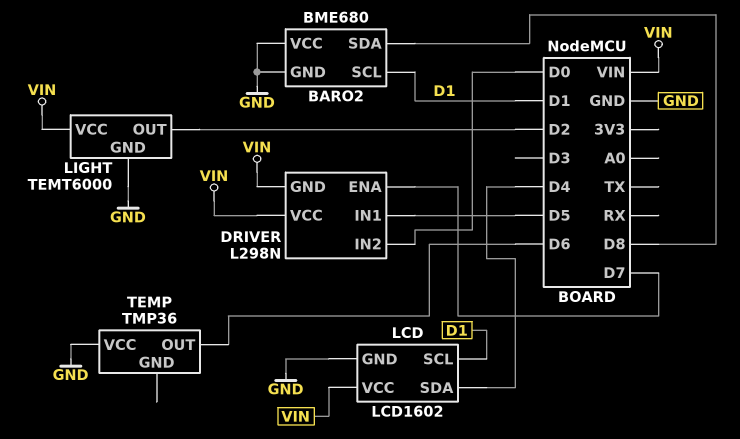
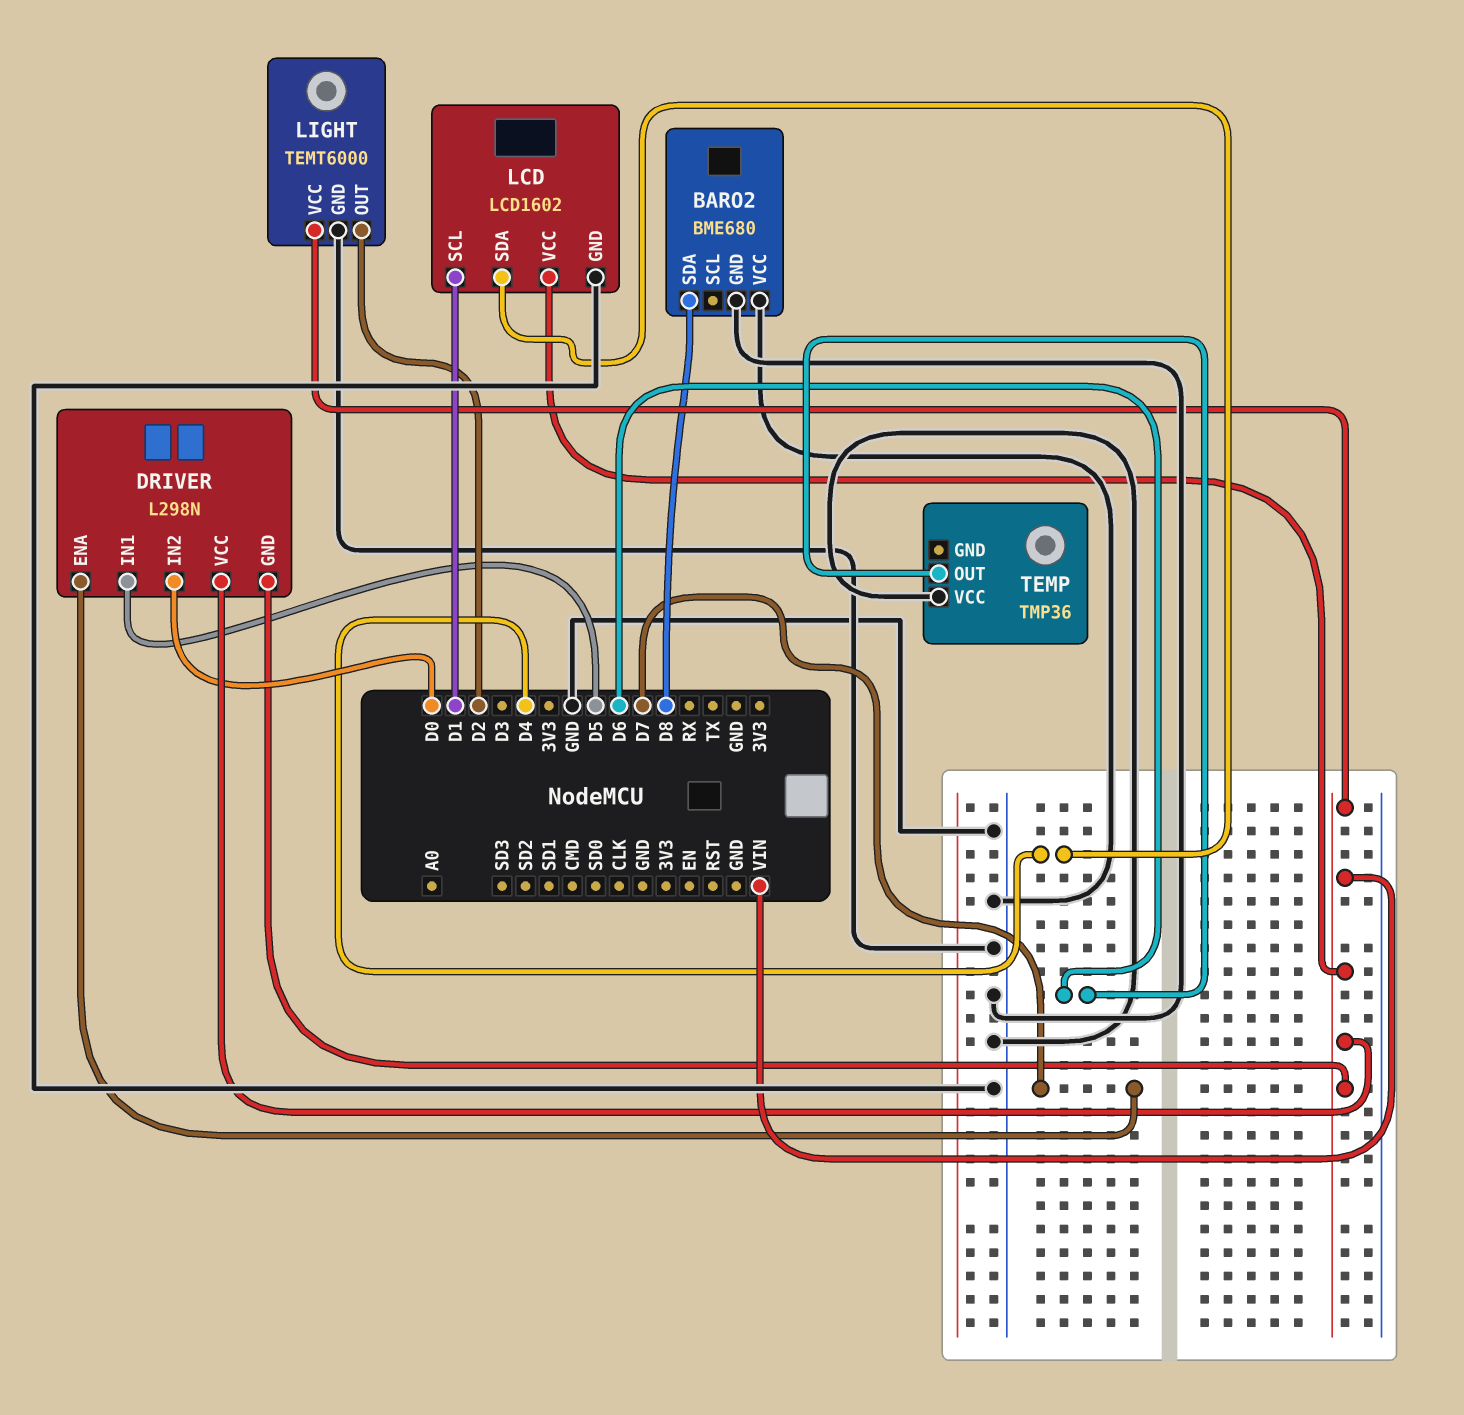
BARO2 pin SCL: D1 -> none

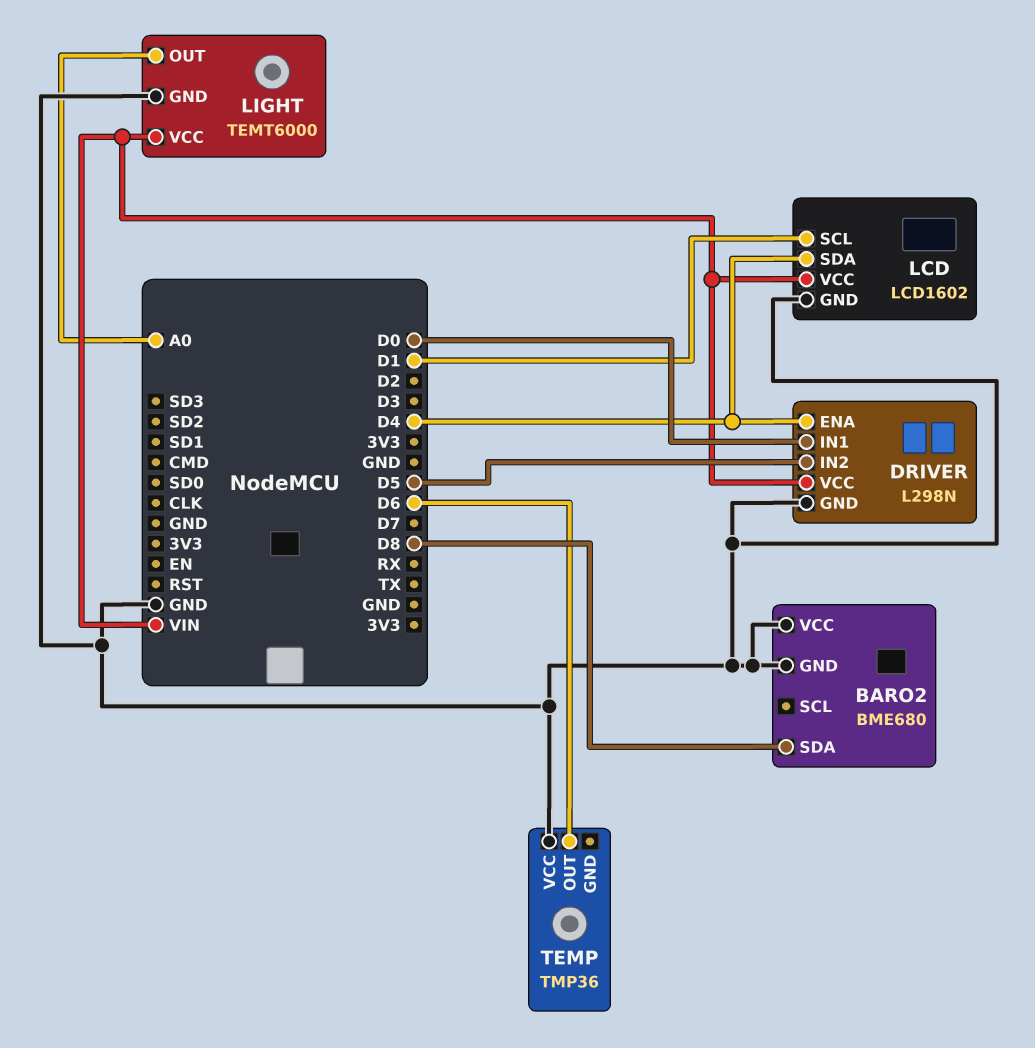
DRIVER pin ENA: D7 -> D4
DRIVER pin GND: VIN -> GND
DRIVER pin IN1: D5 -> D0
DRIVER pin IN2: D0 -> D5
LIGHT pin OUT: D2 -> A0

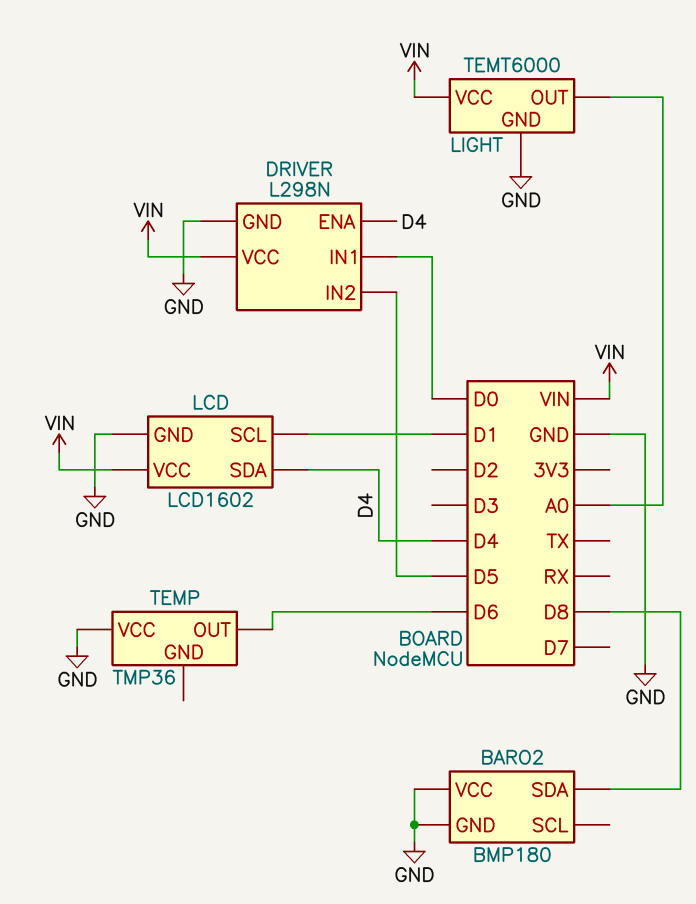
BARO2: BME680 -> BMP180

